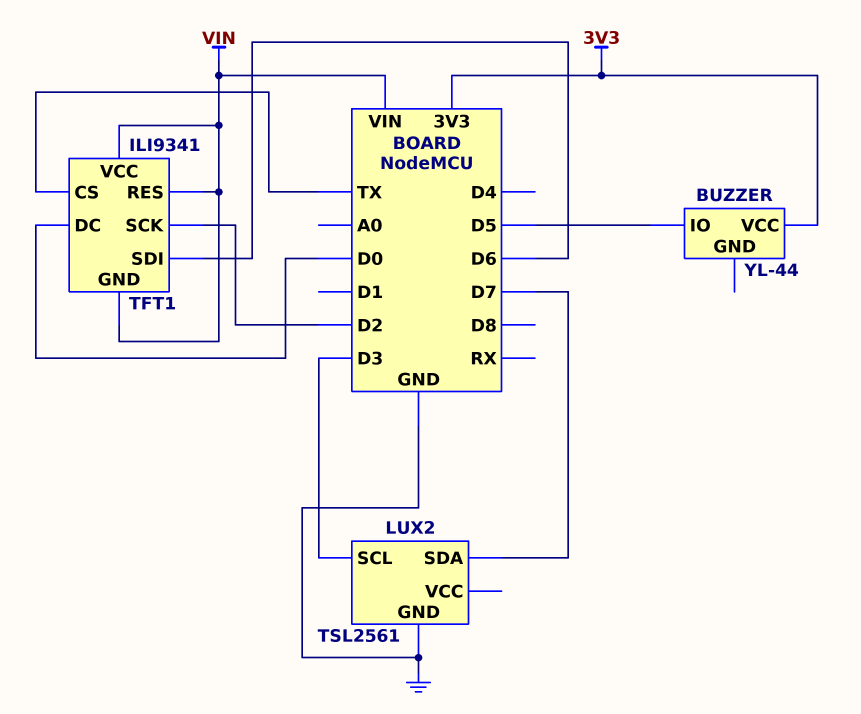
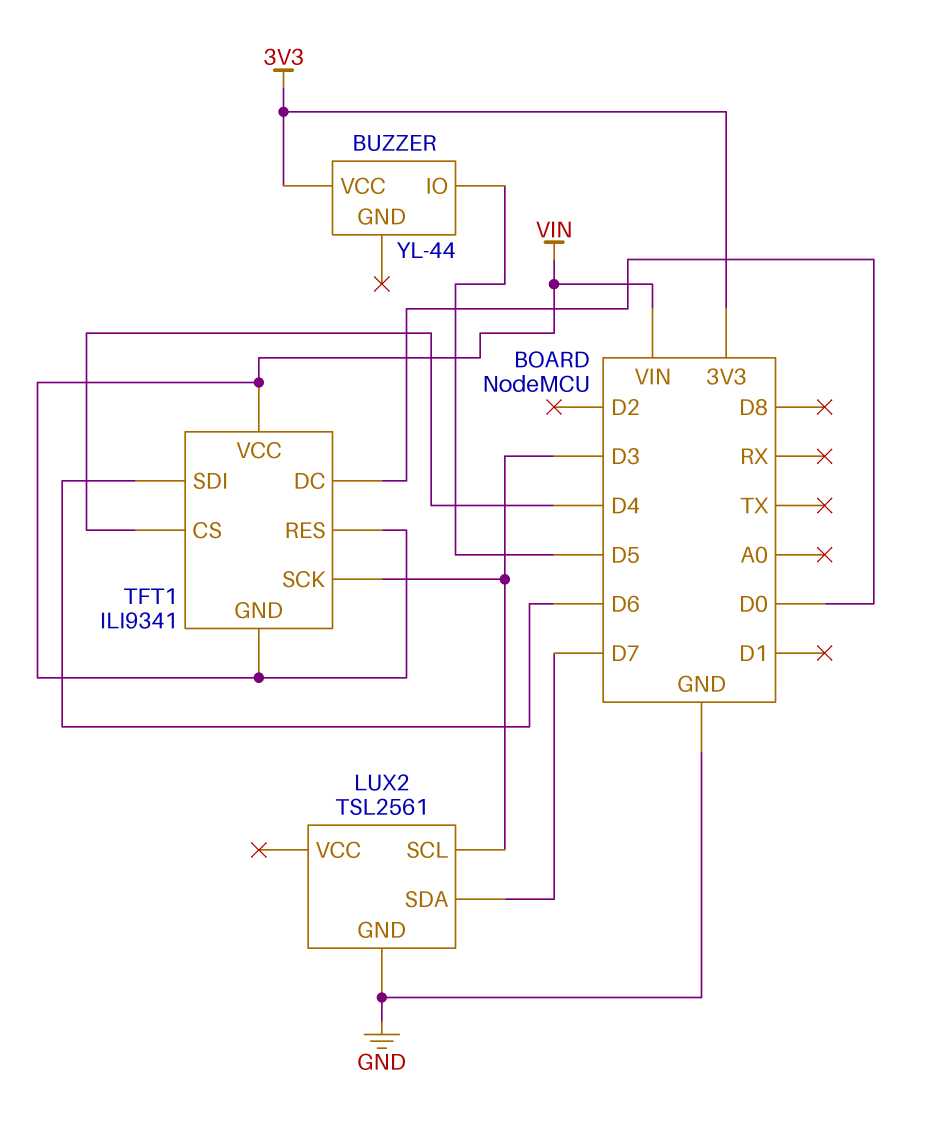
TFT1 pin CS: TX -> D4
TFT1 pin SCK: D2 -> D3

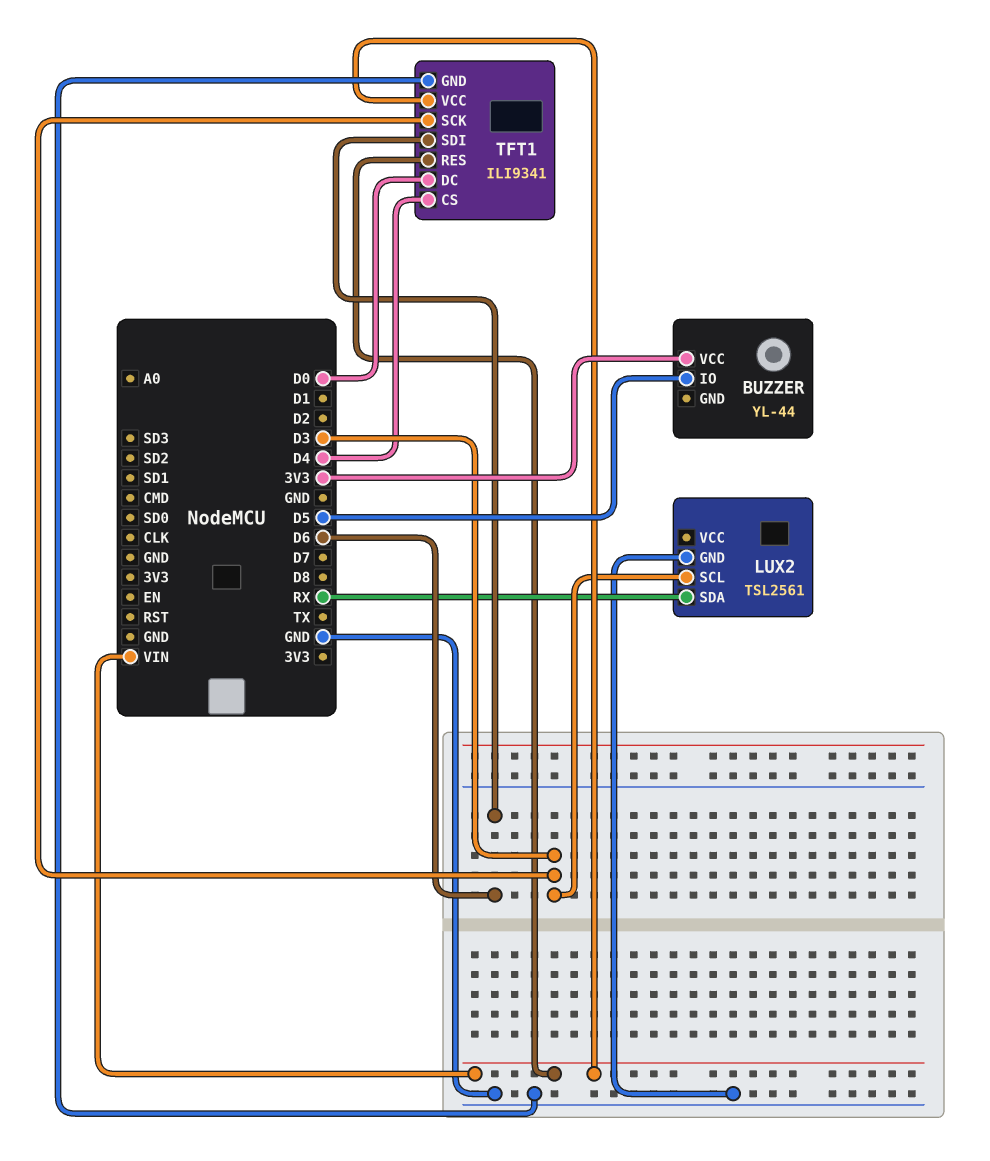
LUX2 pin SDA: D7 -> RX
TFT1 pin GND: VIN -> GND

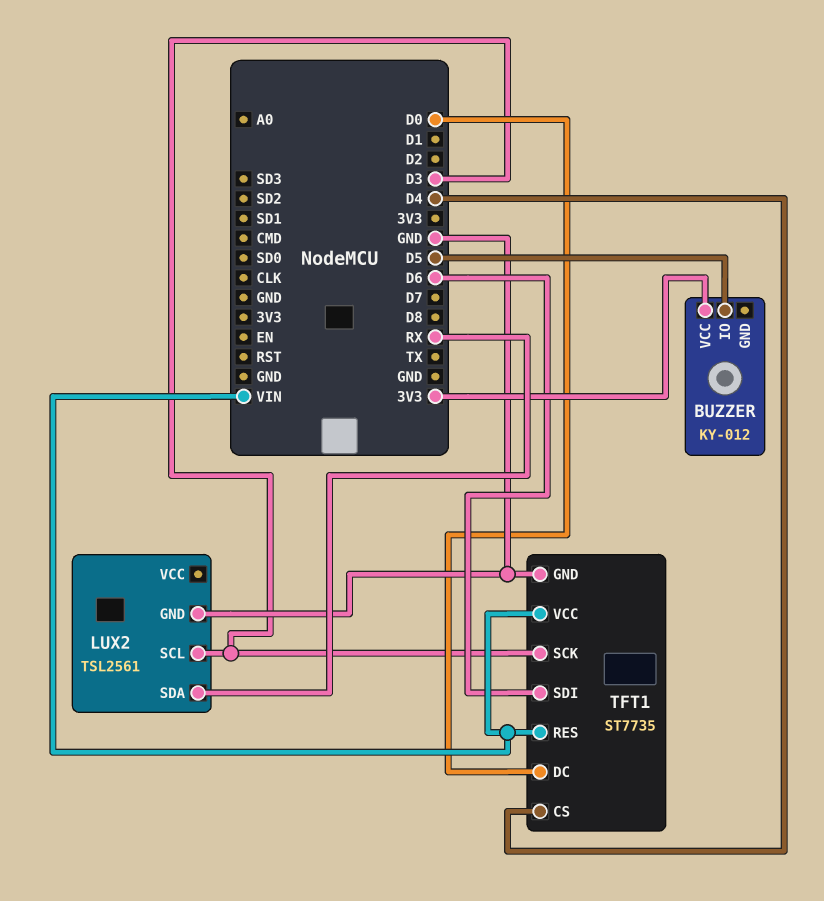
BUZZER: YL-44 -> KY-012
TFT1: ILI9341 -> ST7735

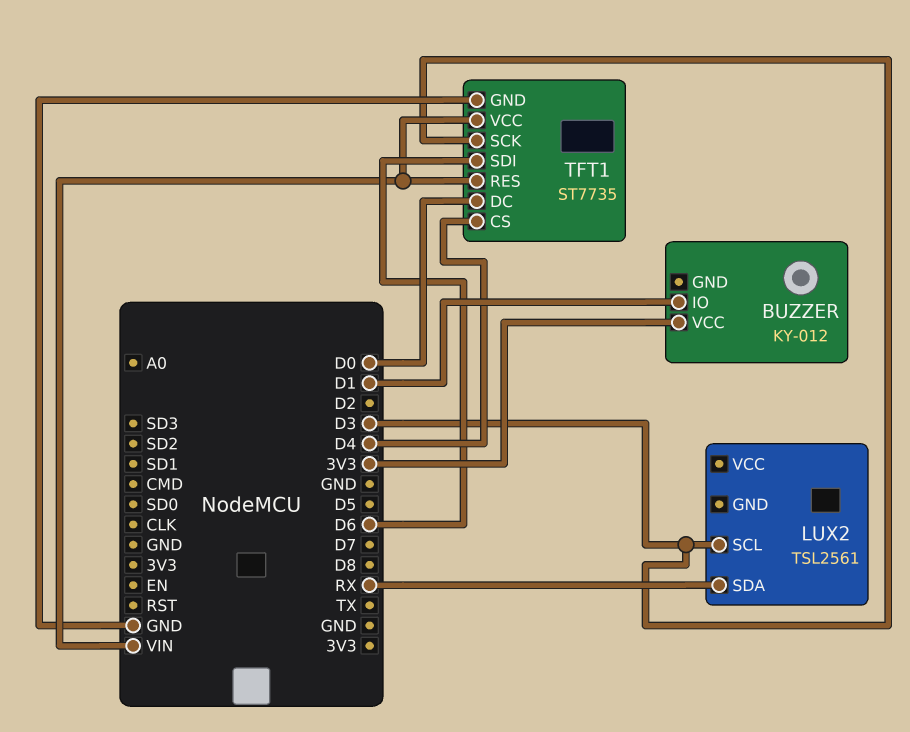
BUZZER pin IO: D5 -> D1
LUX2 pin GND: GND -> none

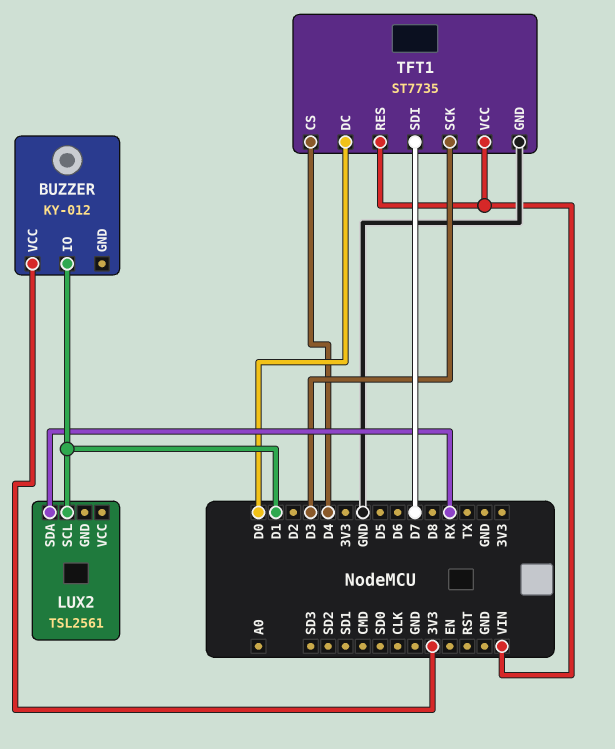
LUX2 pin SCL: D3 -> D1
TFT1 pin SDI: D6 -> D7

